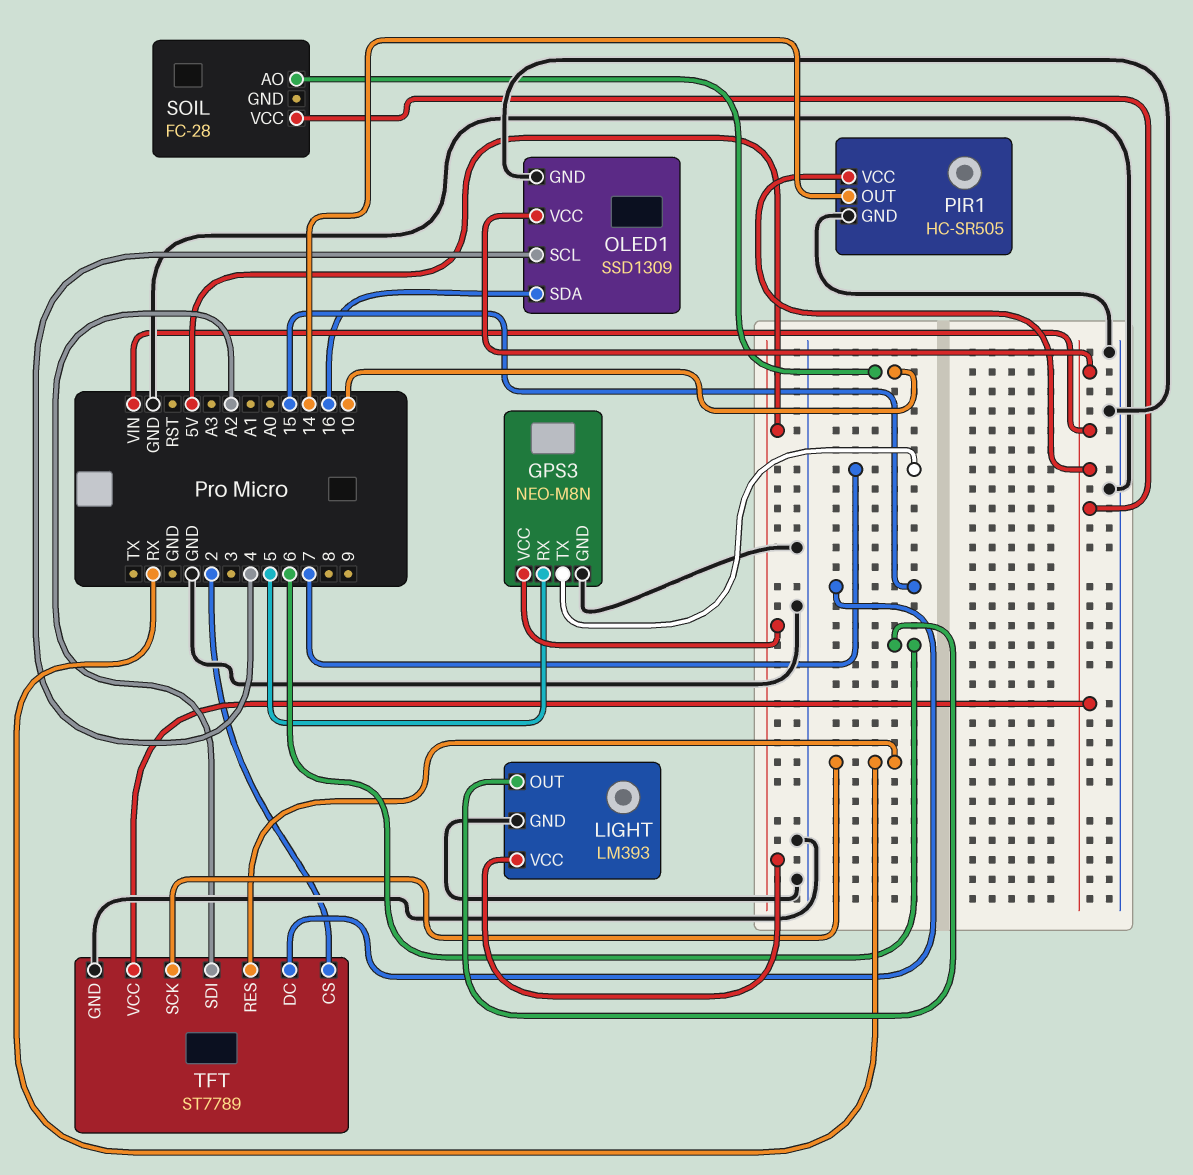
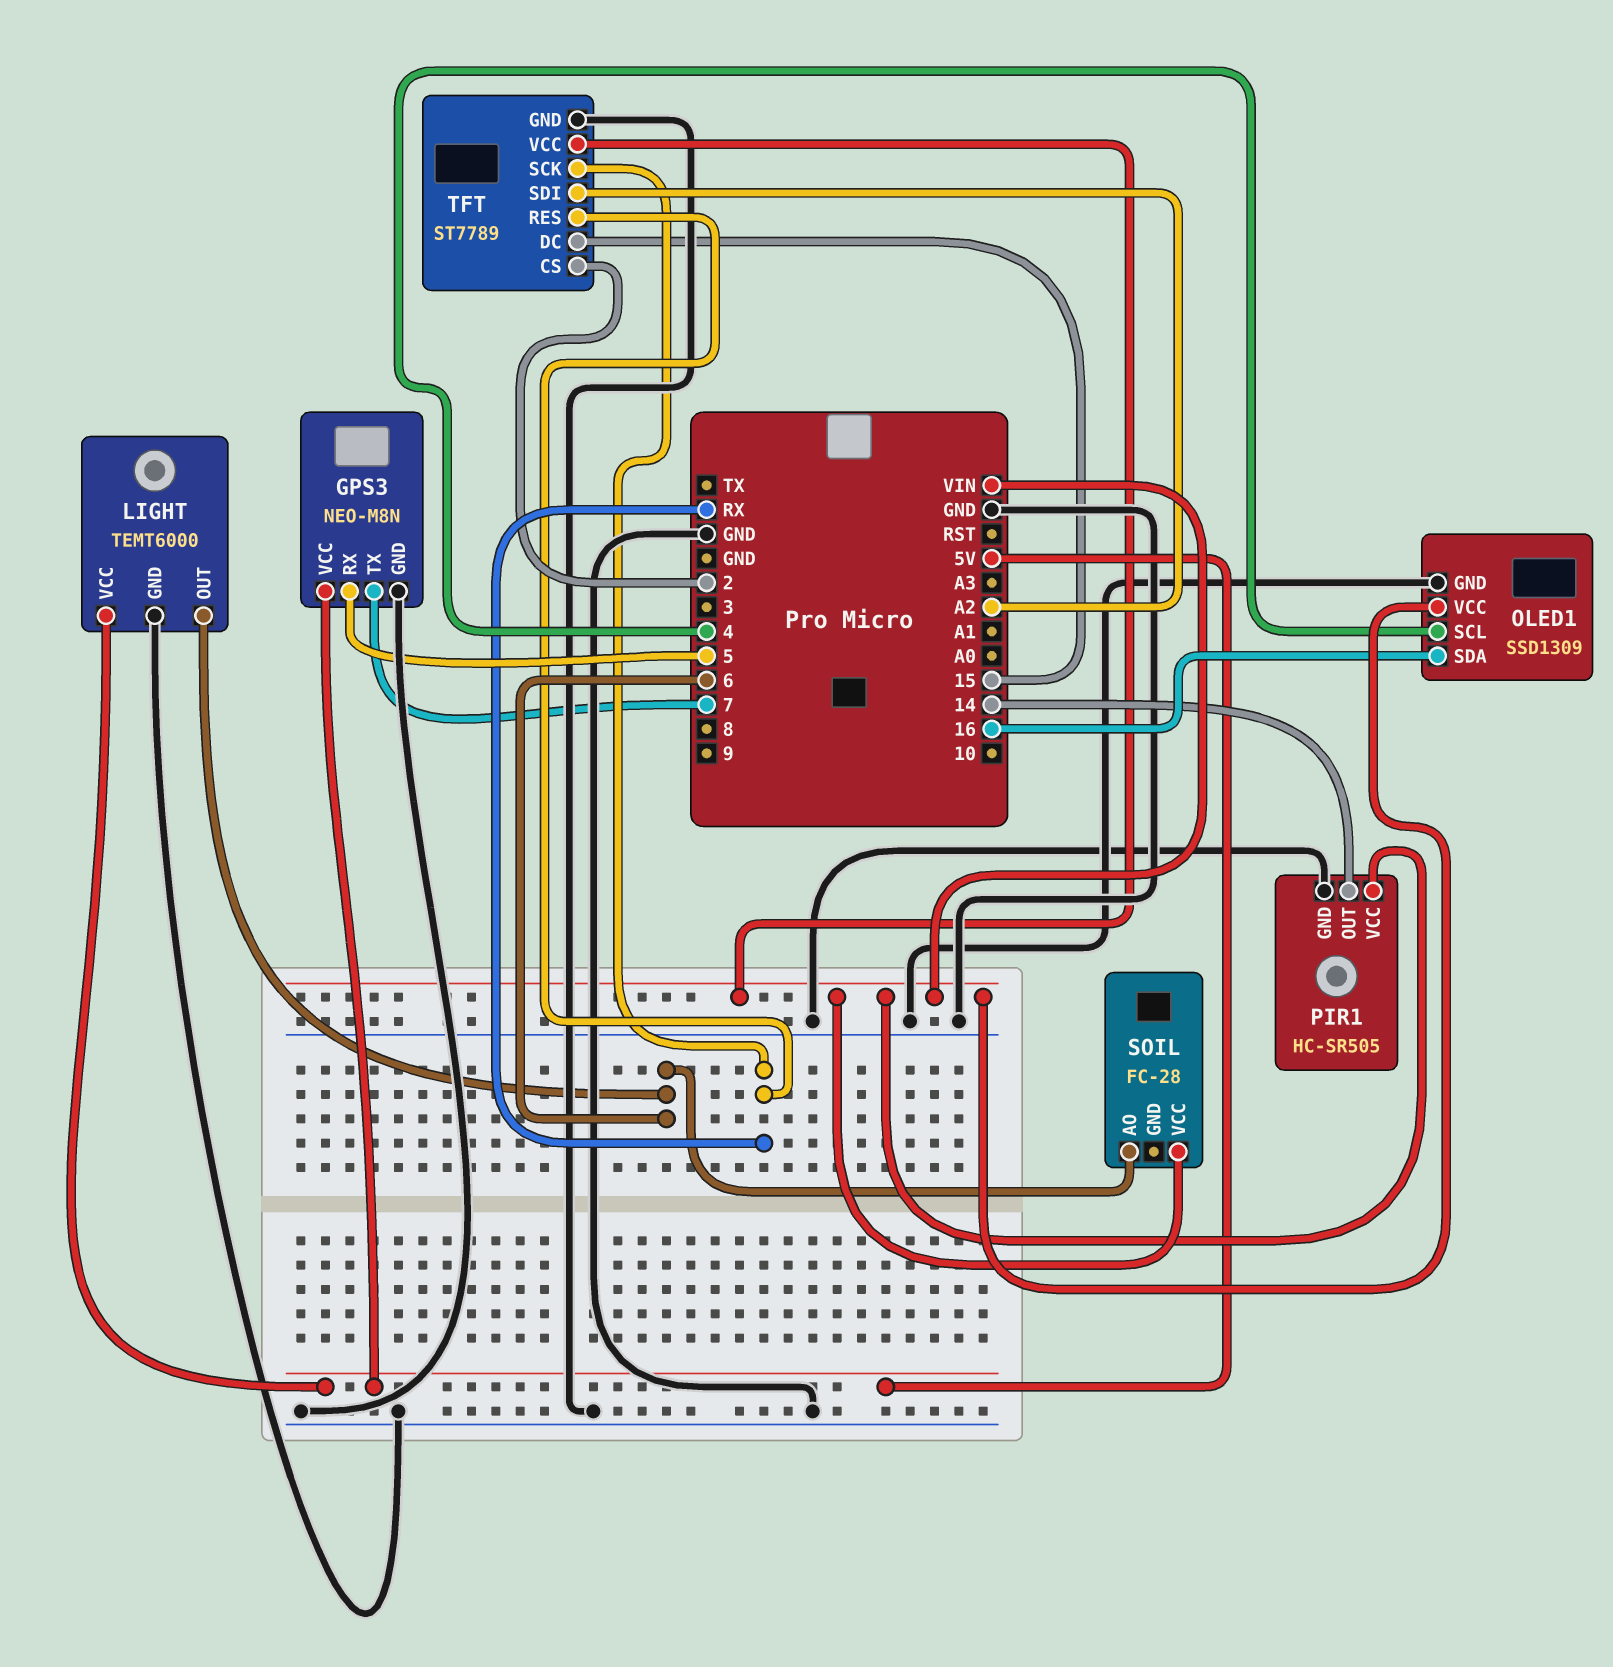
LIGHT: LM393 -> TEMT6000
SOIL pin AO: 10 -> 6

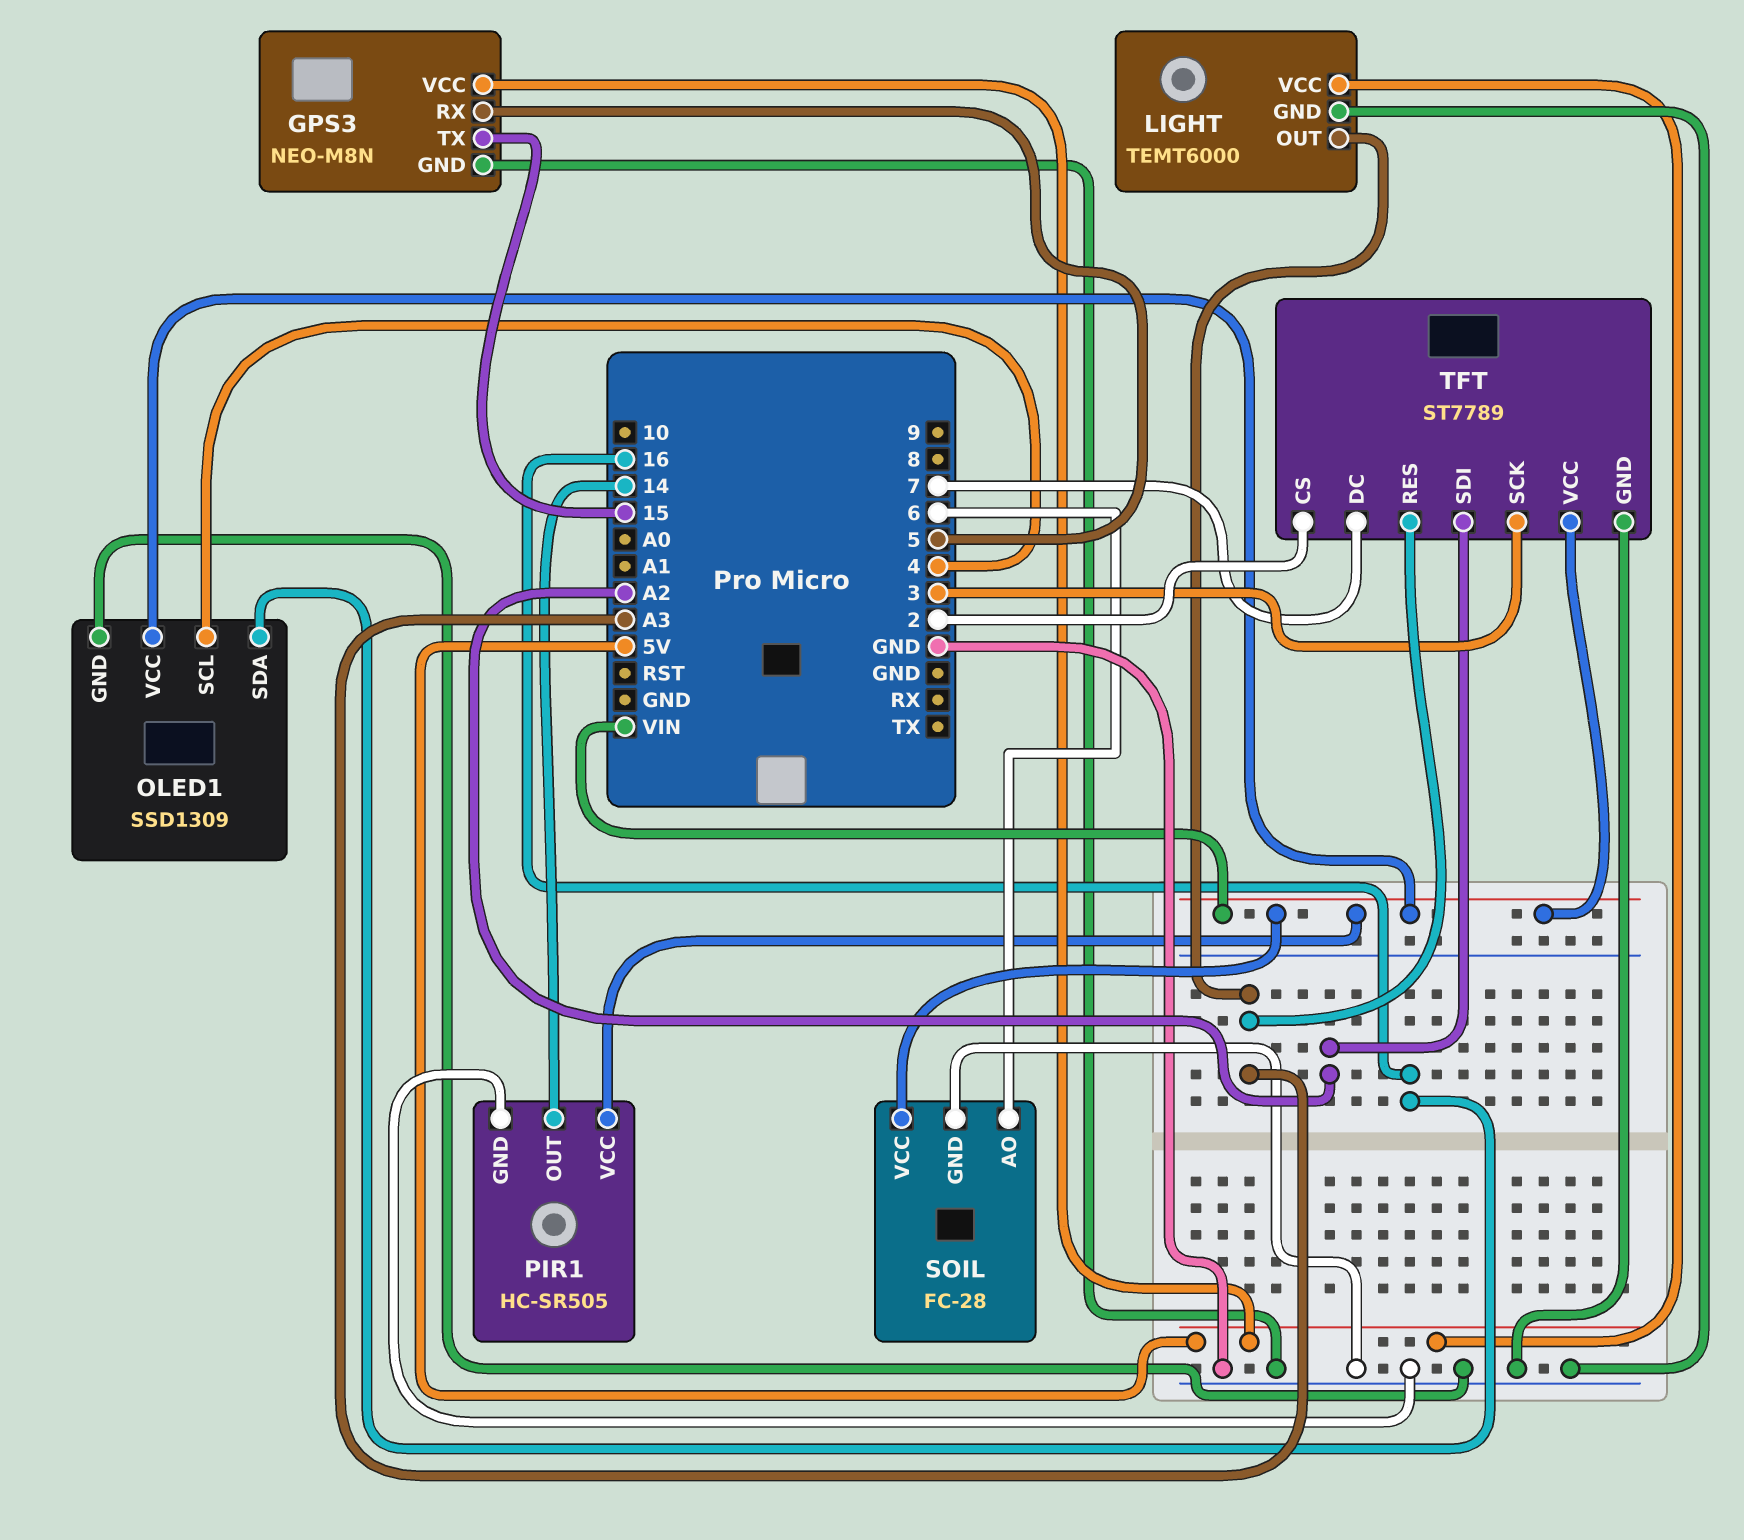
GPS3 pin TX: 7 -> 15
LIGHT pin OUT: 6 -> A3
SOIL pin GND: none -> GND
TFT pin DC: 15 -> 7
TFT pin RES: RX -> A3
TFT pin SCK: RX -> 3

